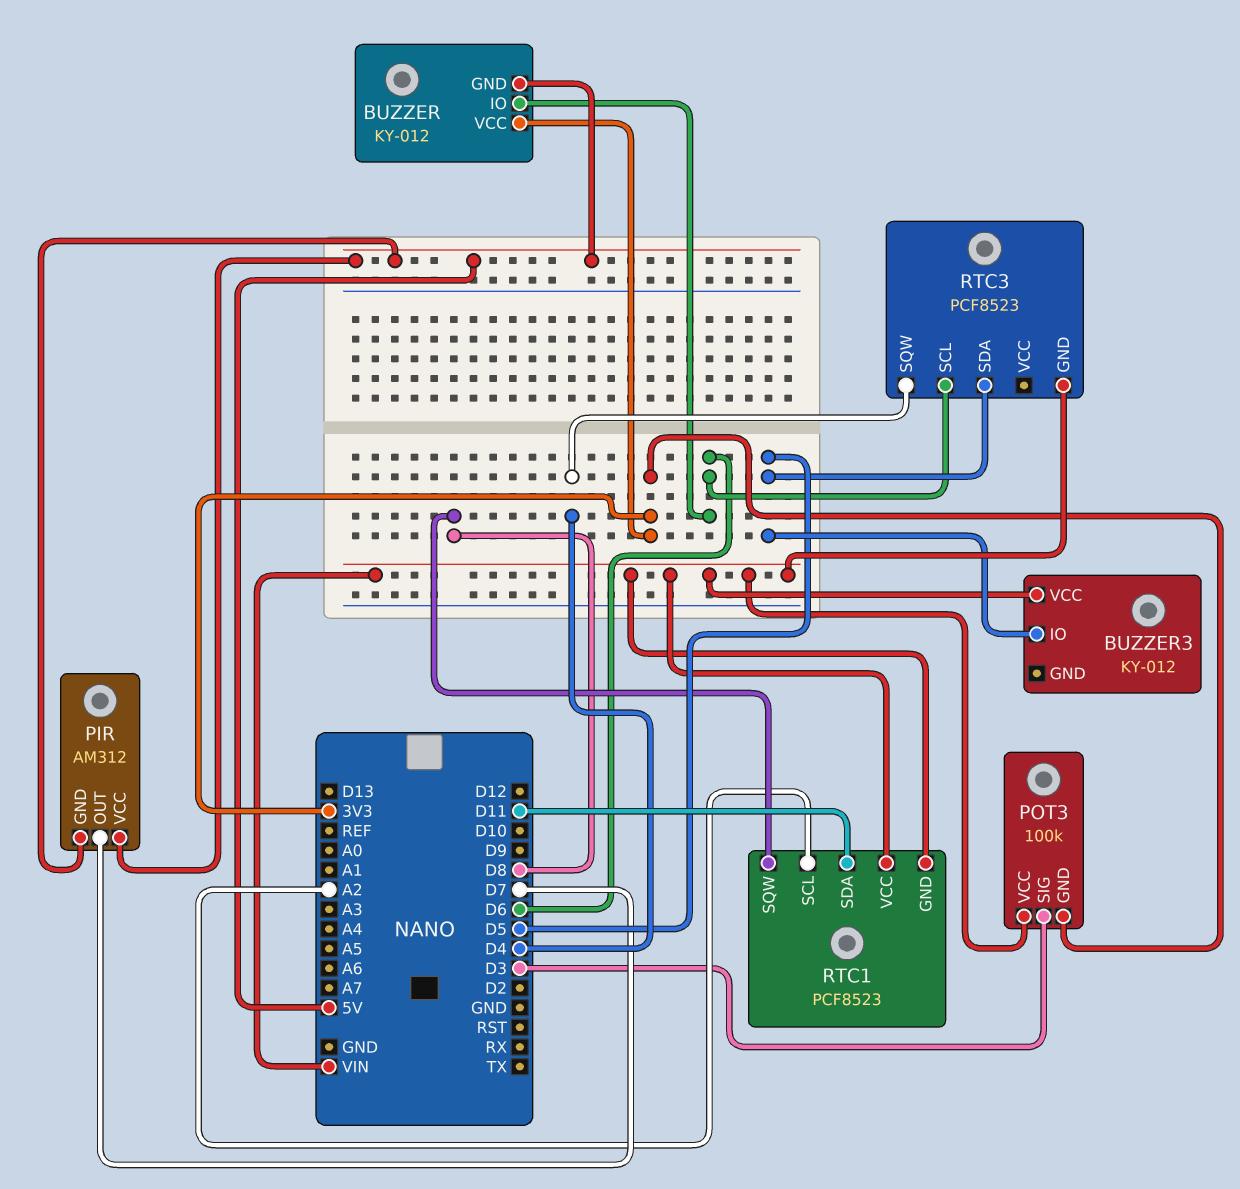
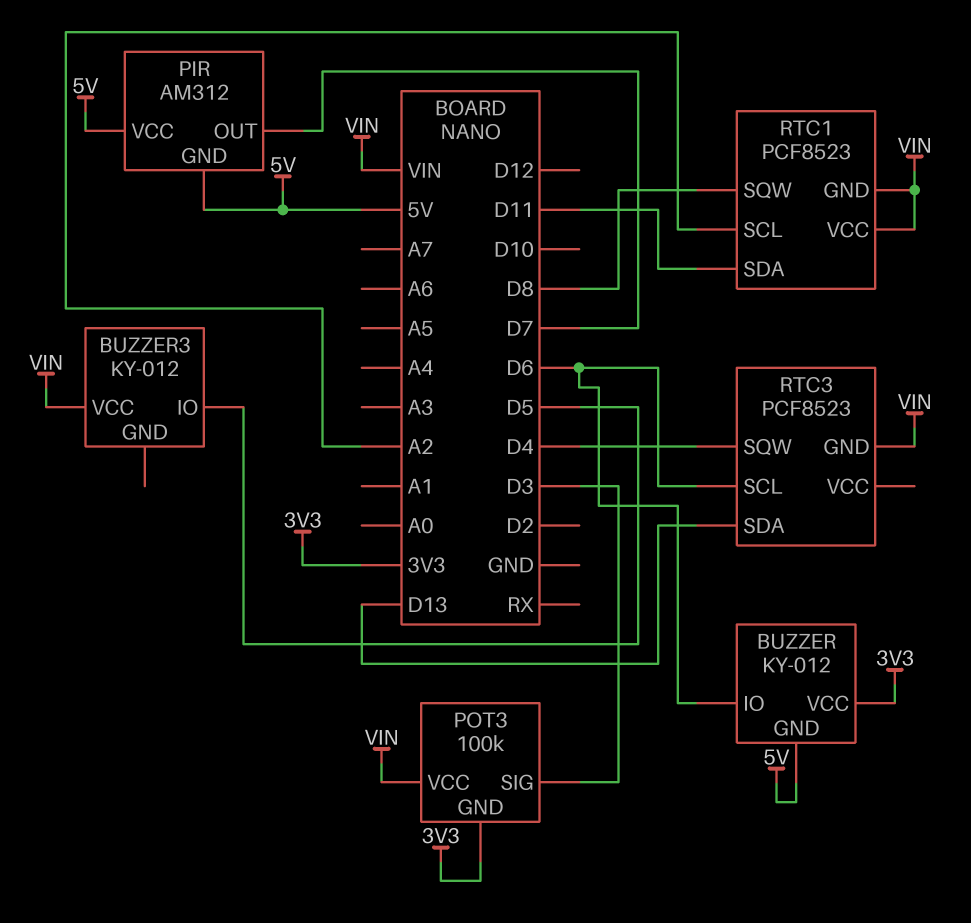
RTC3 pin SDA: D5 -> D13

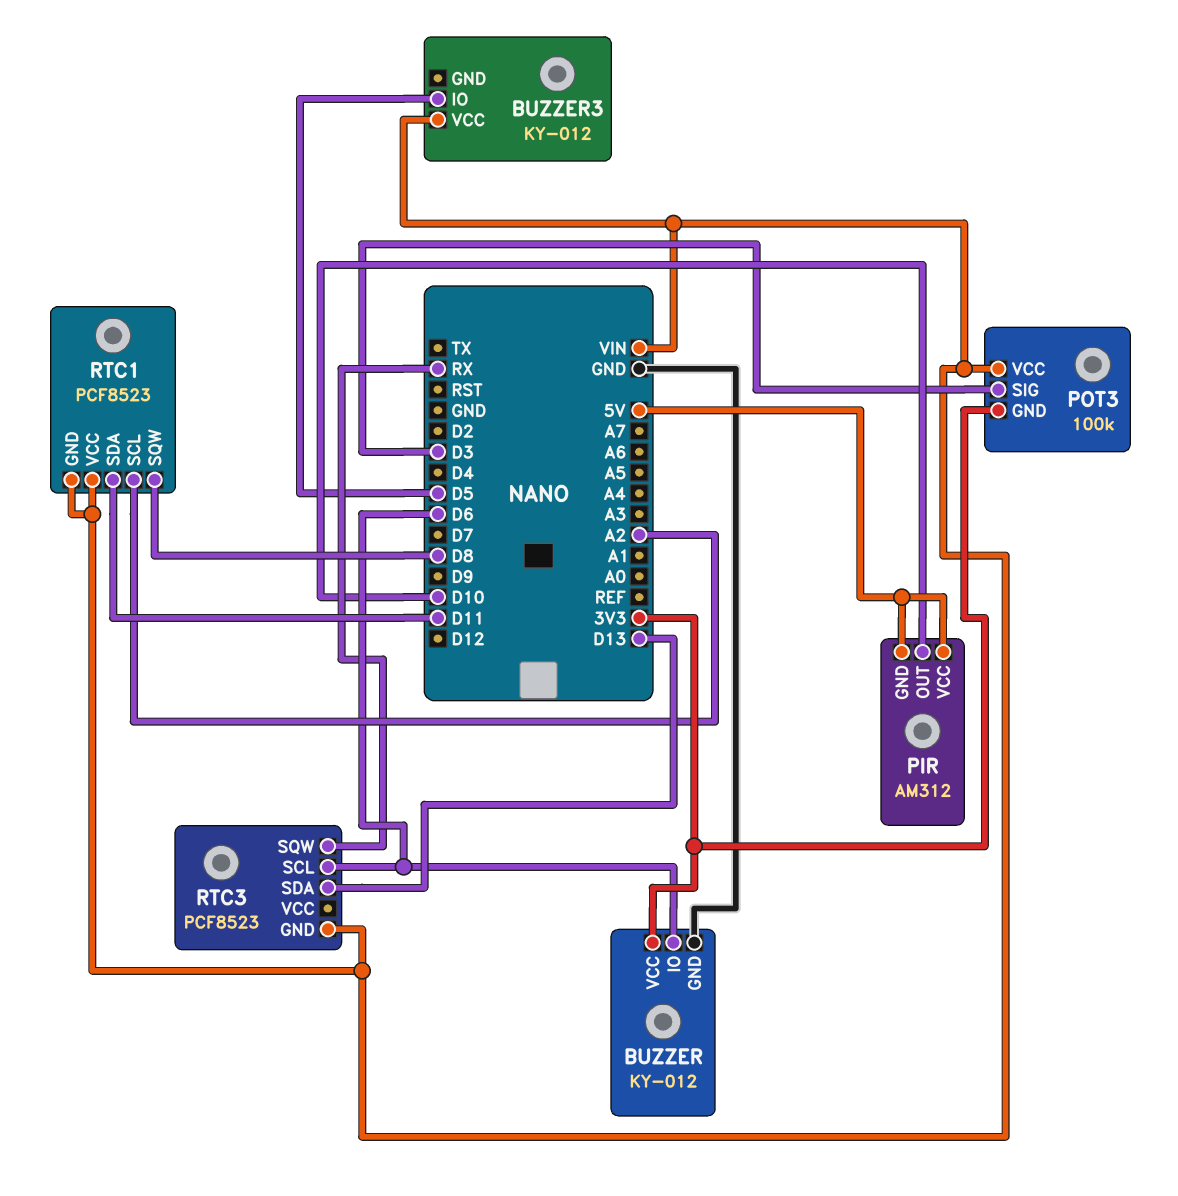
BUZZER pin GND: 5V -> GND
PIR pin OUT: D7 -> D10
RTC3 pin SQW: D4 -> RX

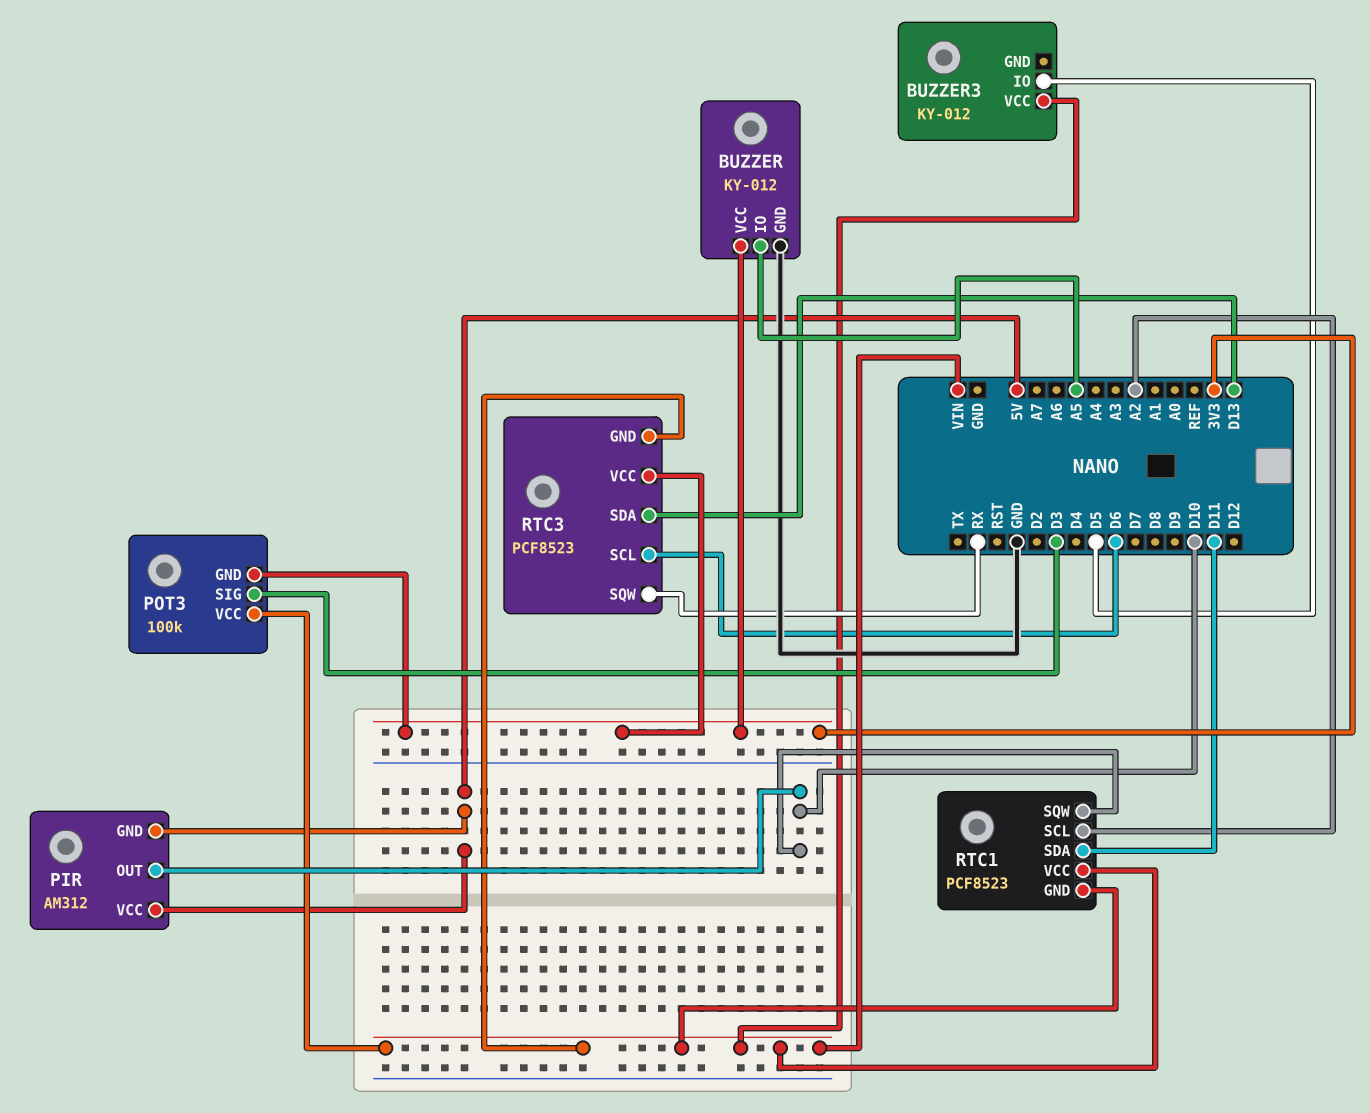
BUZZER pin IO: D6 -> A5
RTC1 pin SQW: D8 -> D10
RTC3 pin VCC: none -> 3V3

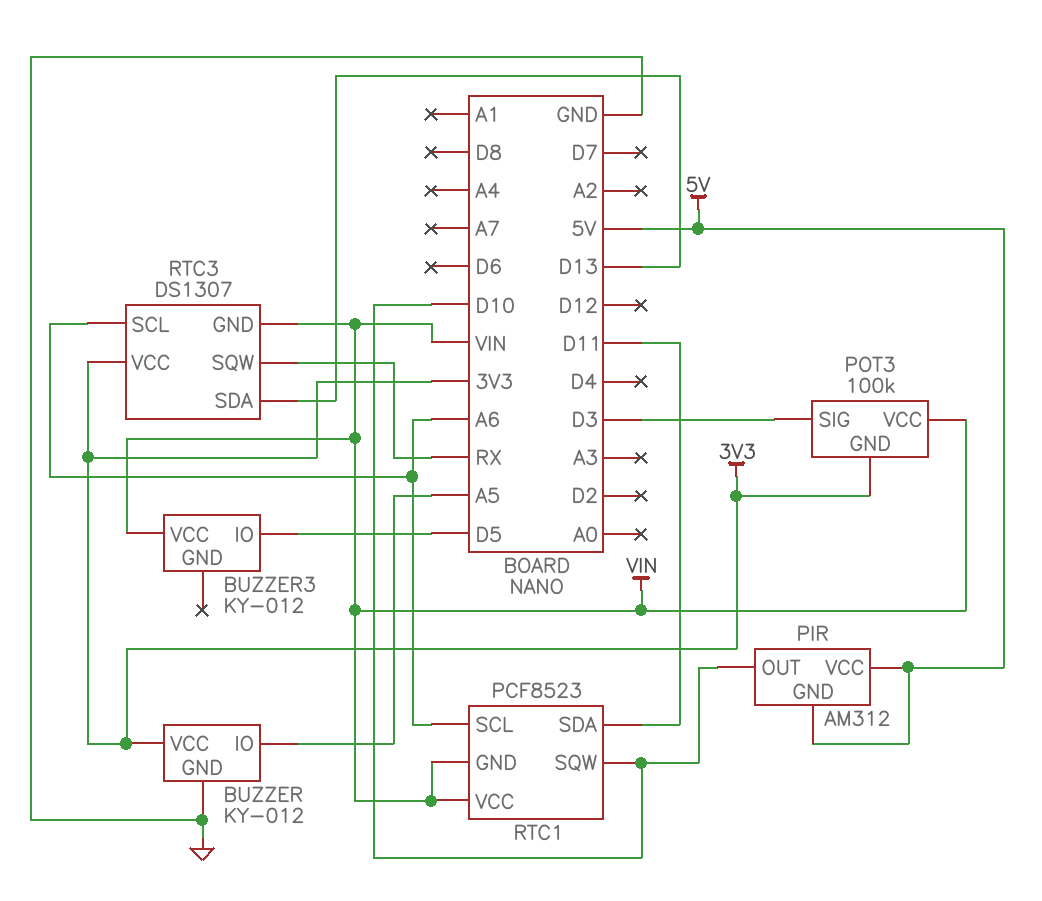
RTC1 pin SCL: A2 -> A6
RTC3: PCF8523 -> DS1307
RTC3 pin SCL: D6 -> A6

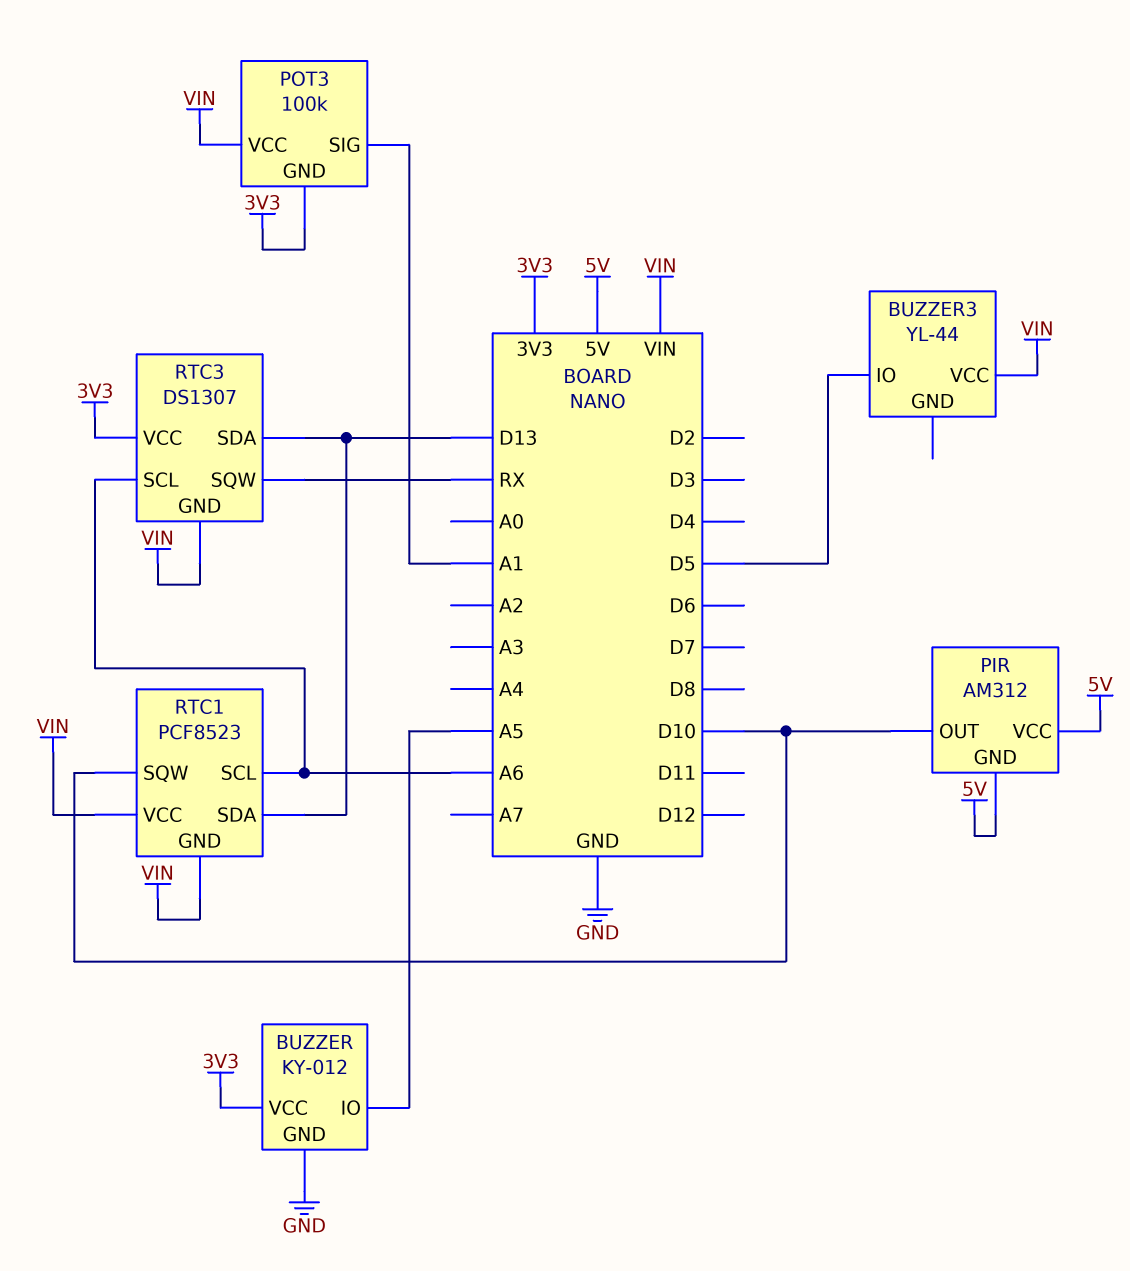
BUZZER3: KY-012 -> YL-44
POT3 pin SIG: D3 -> A1
RTC1 pin SDA: D11 -> D13

